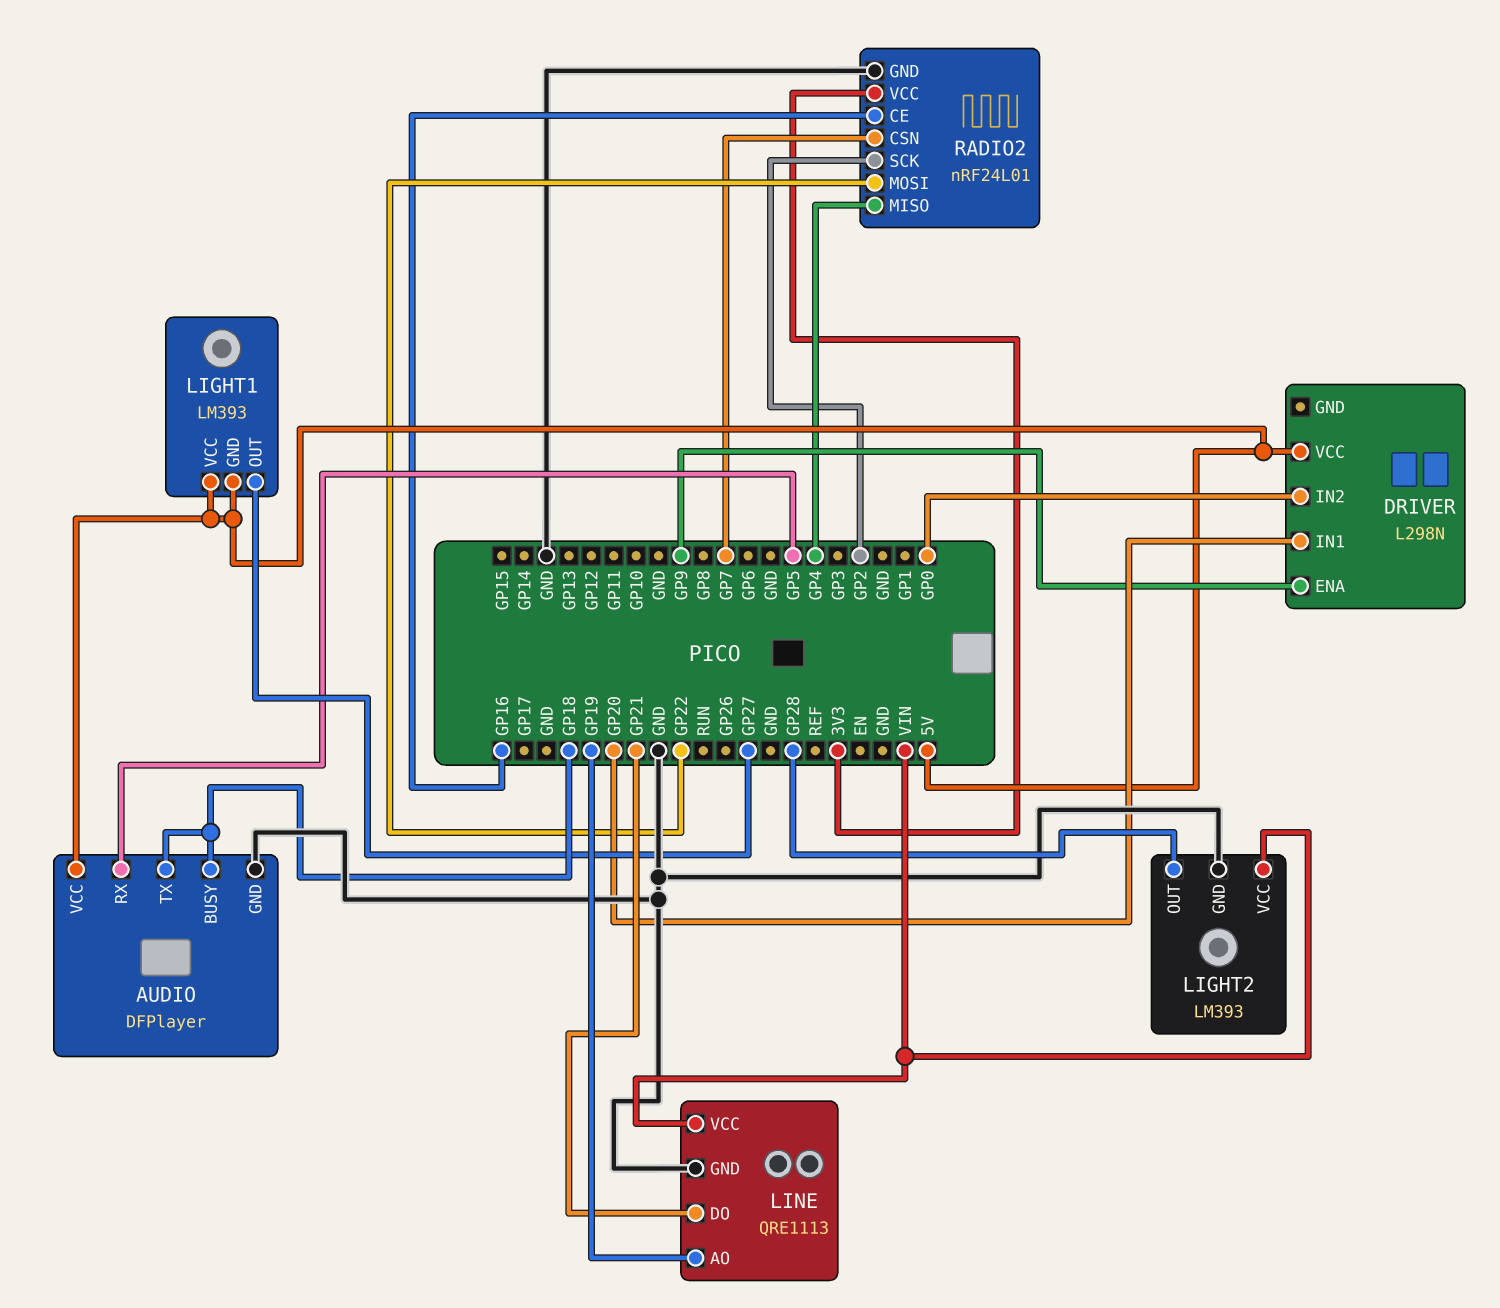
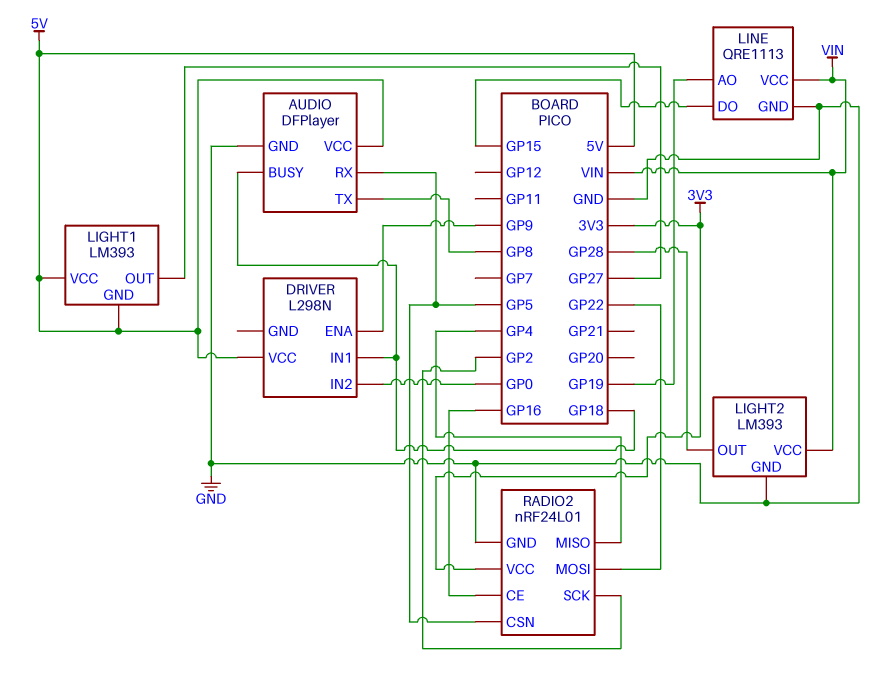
AUDIO pin TX: GP18 -> GP8
DRIVER pin IN1: GP20 -> GP18
LINE pin DO: GP21 -> GP15
RADIO2 pin CSN: GP7 -> GP5

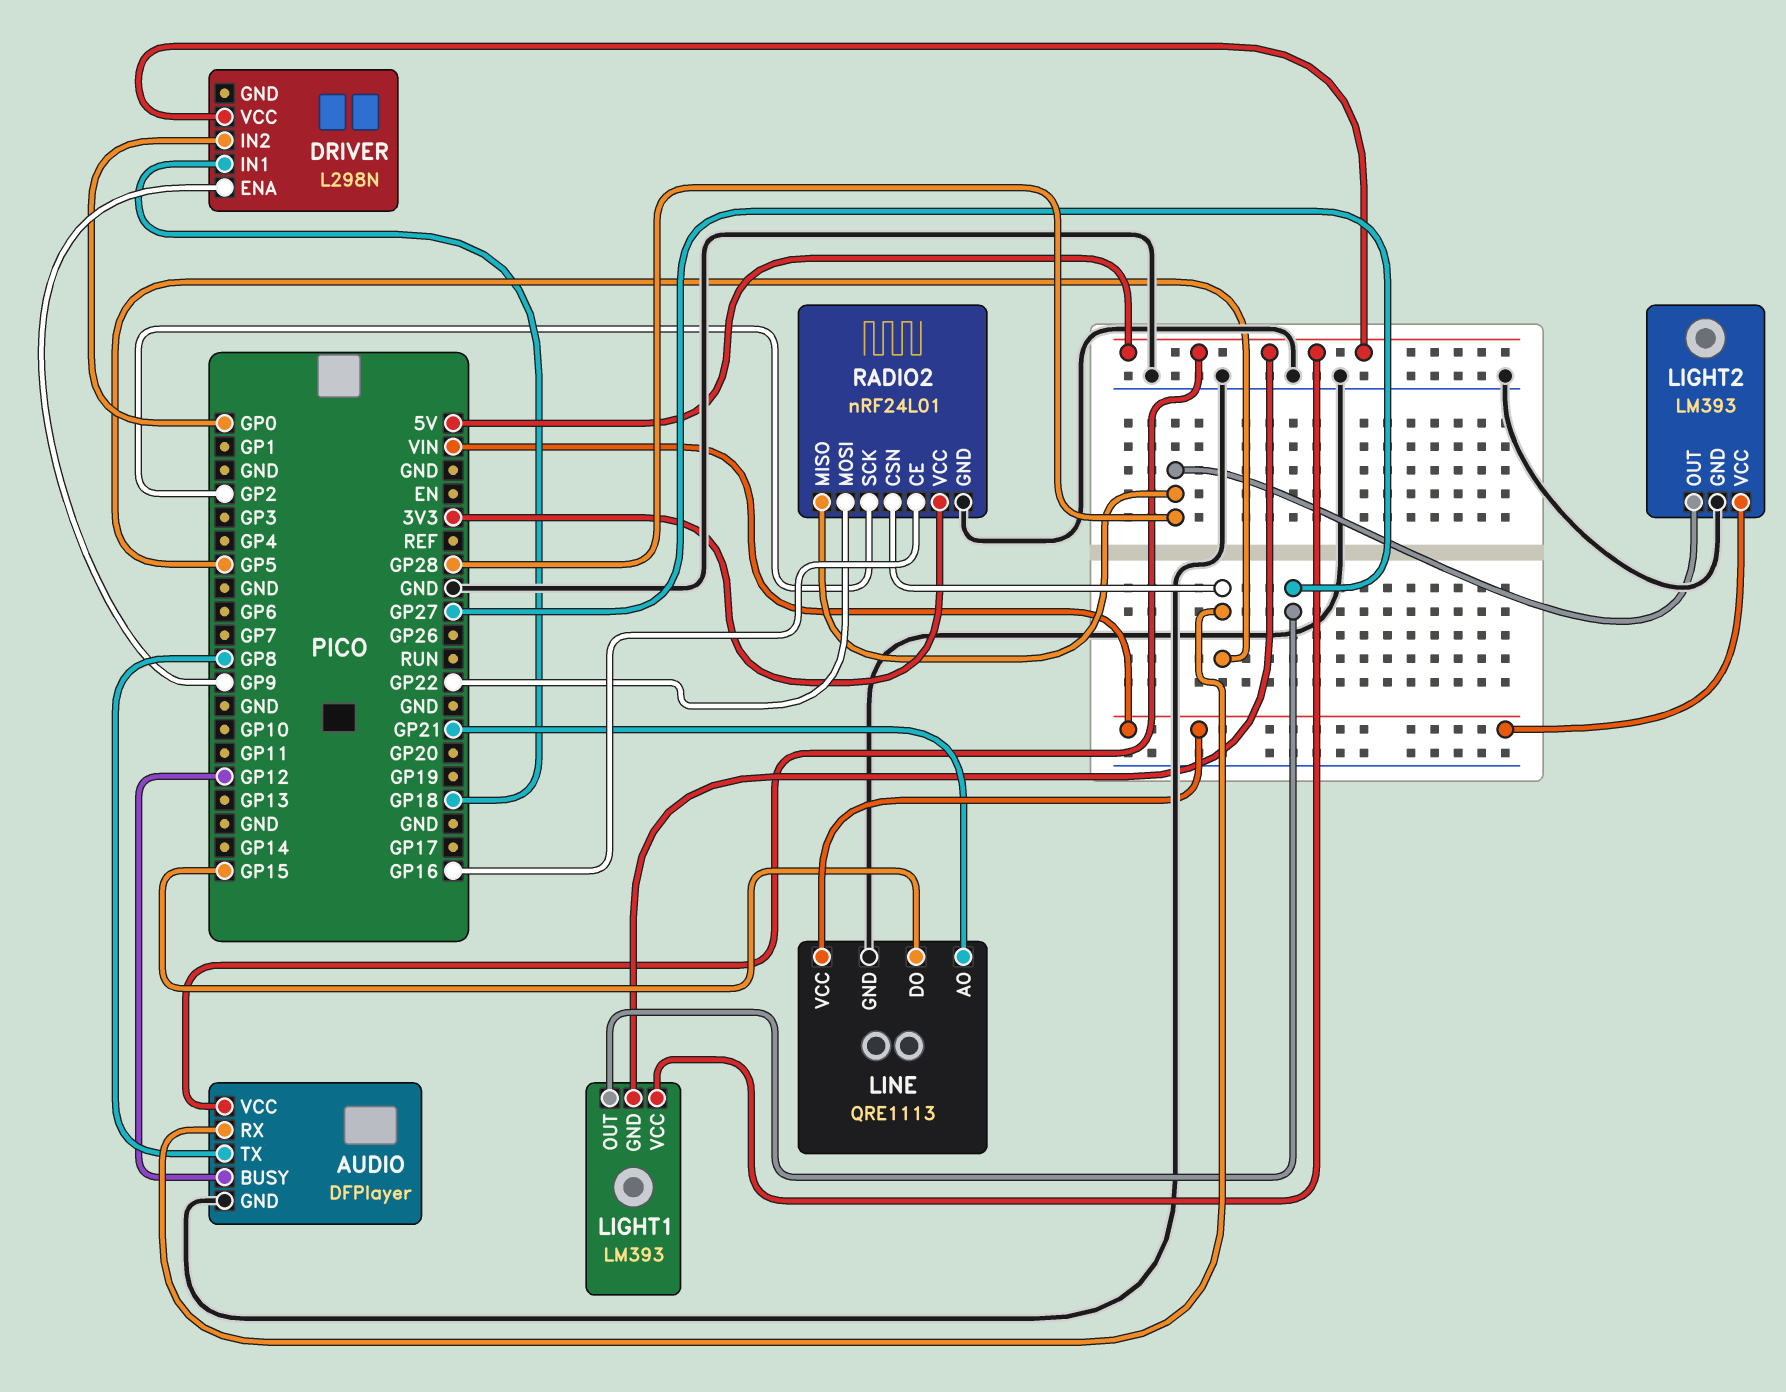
AUDIO pin BUSY: GP18 -> GP12
LINE pin AO: GP19 -> GP21
RADIO2 pin MISO: GP4 -> GP28

